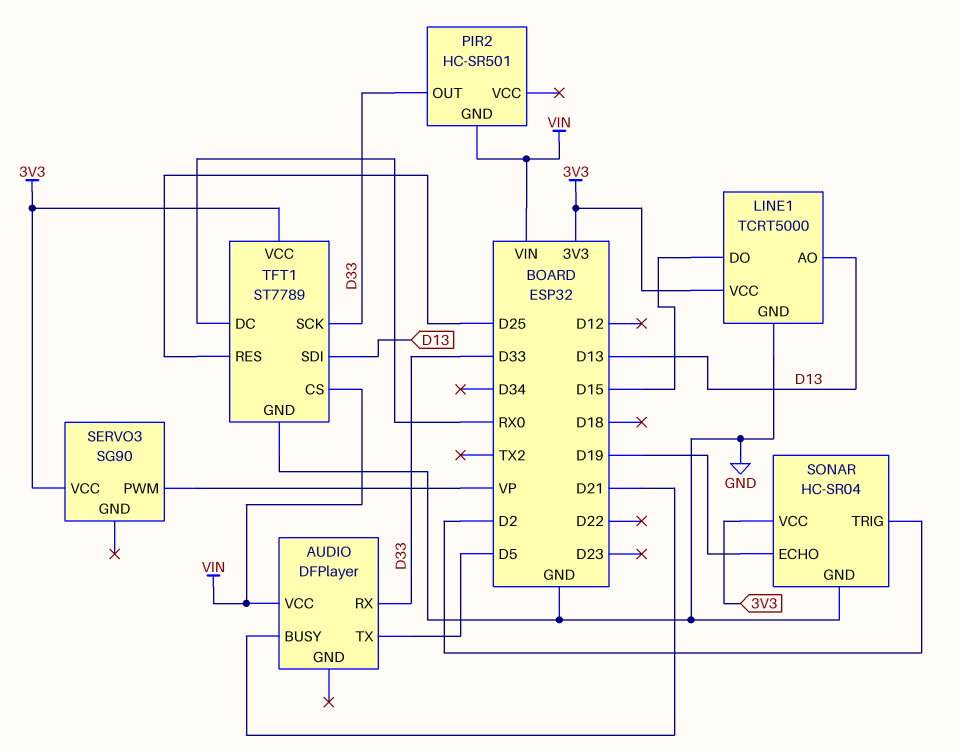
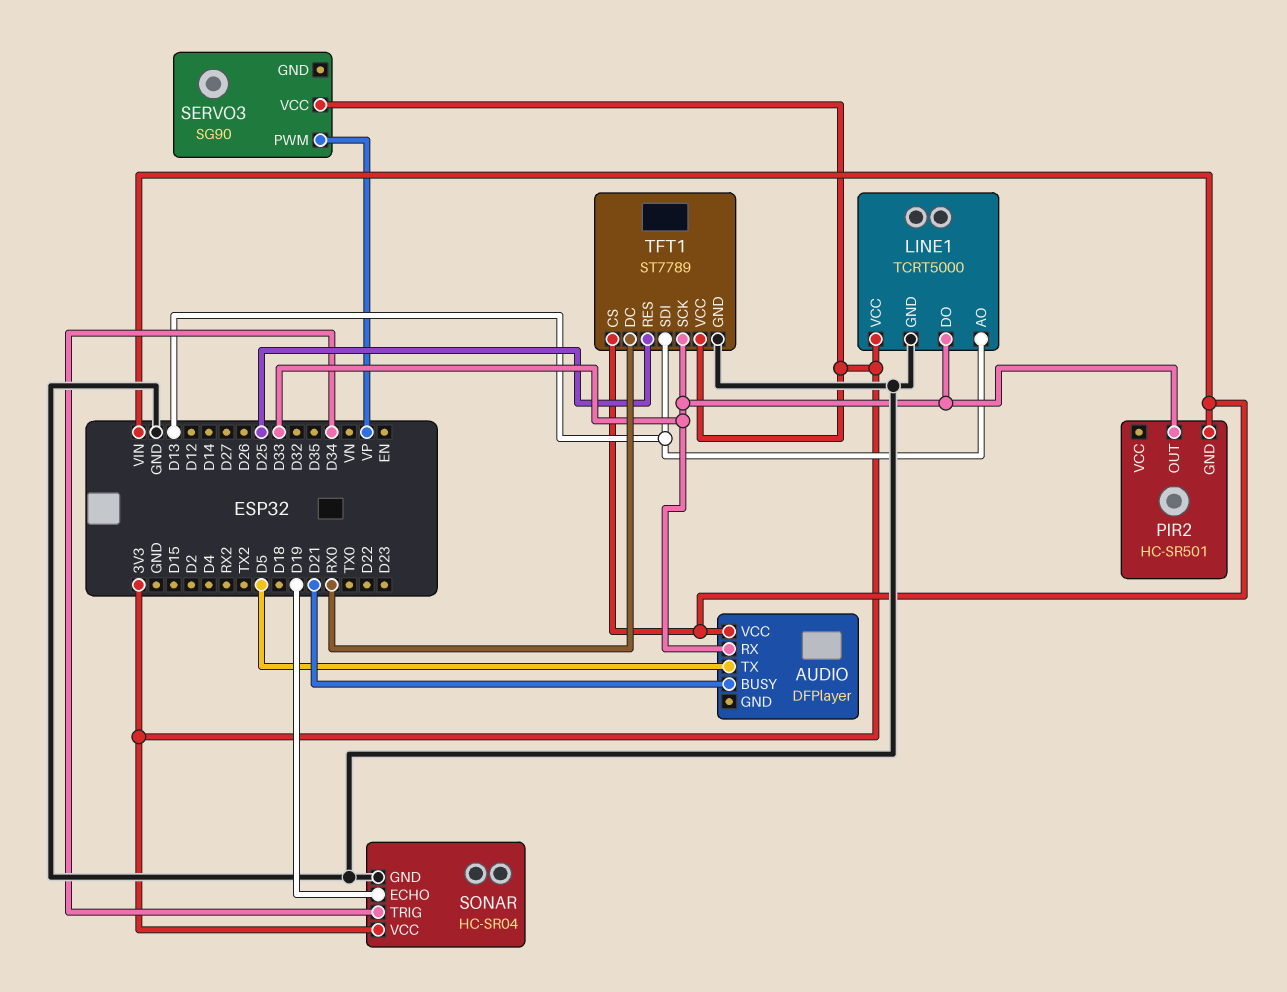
LINE1 pin DO: D15 -> D33
SONAR pin TRIG: D2 -> D34

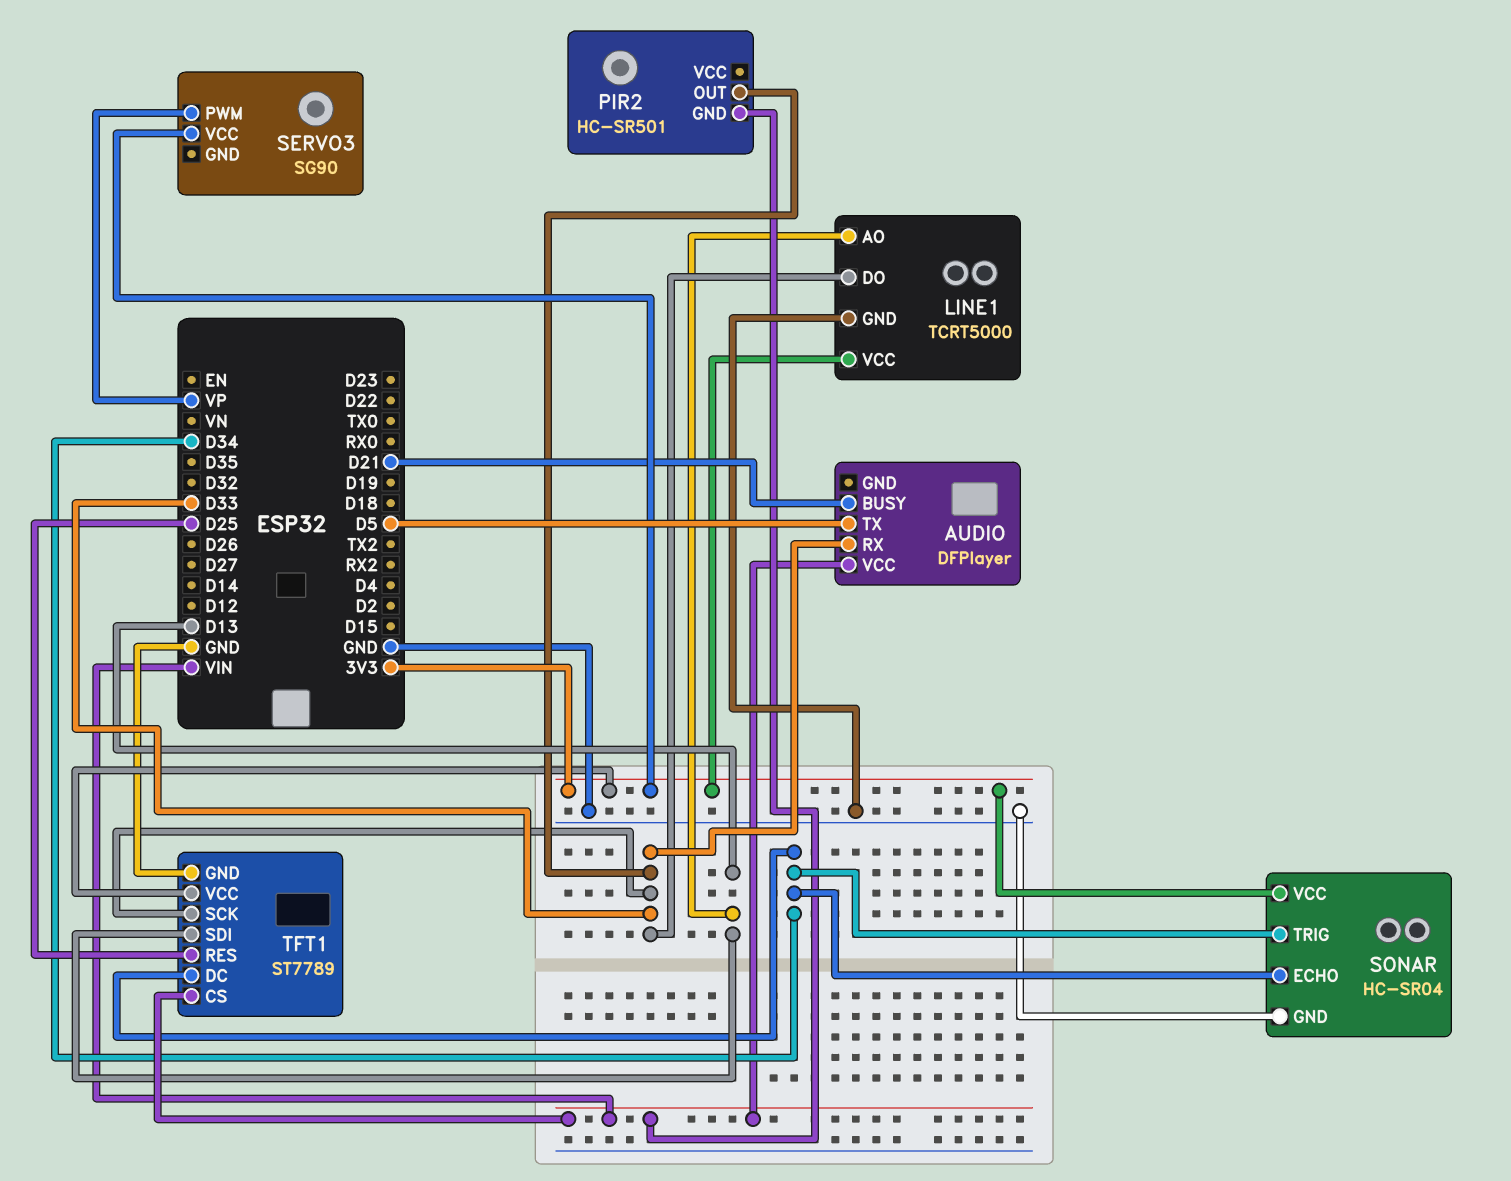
SONAR pin ECHO: D19 -> D34
TFT1 pin DC: RX0 -> D34

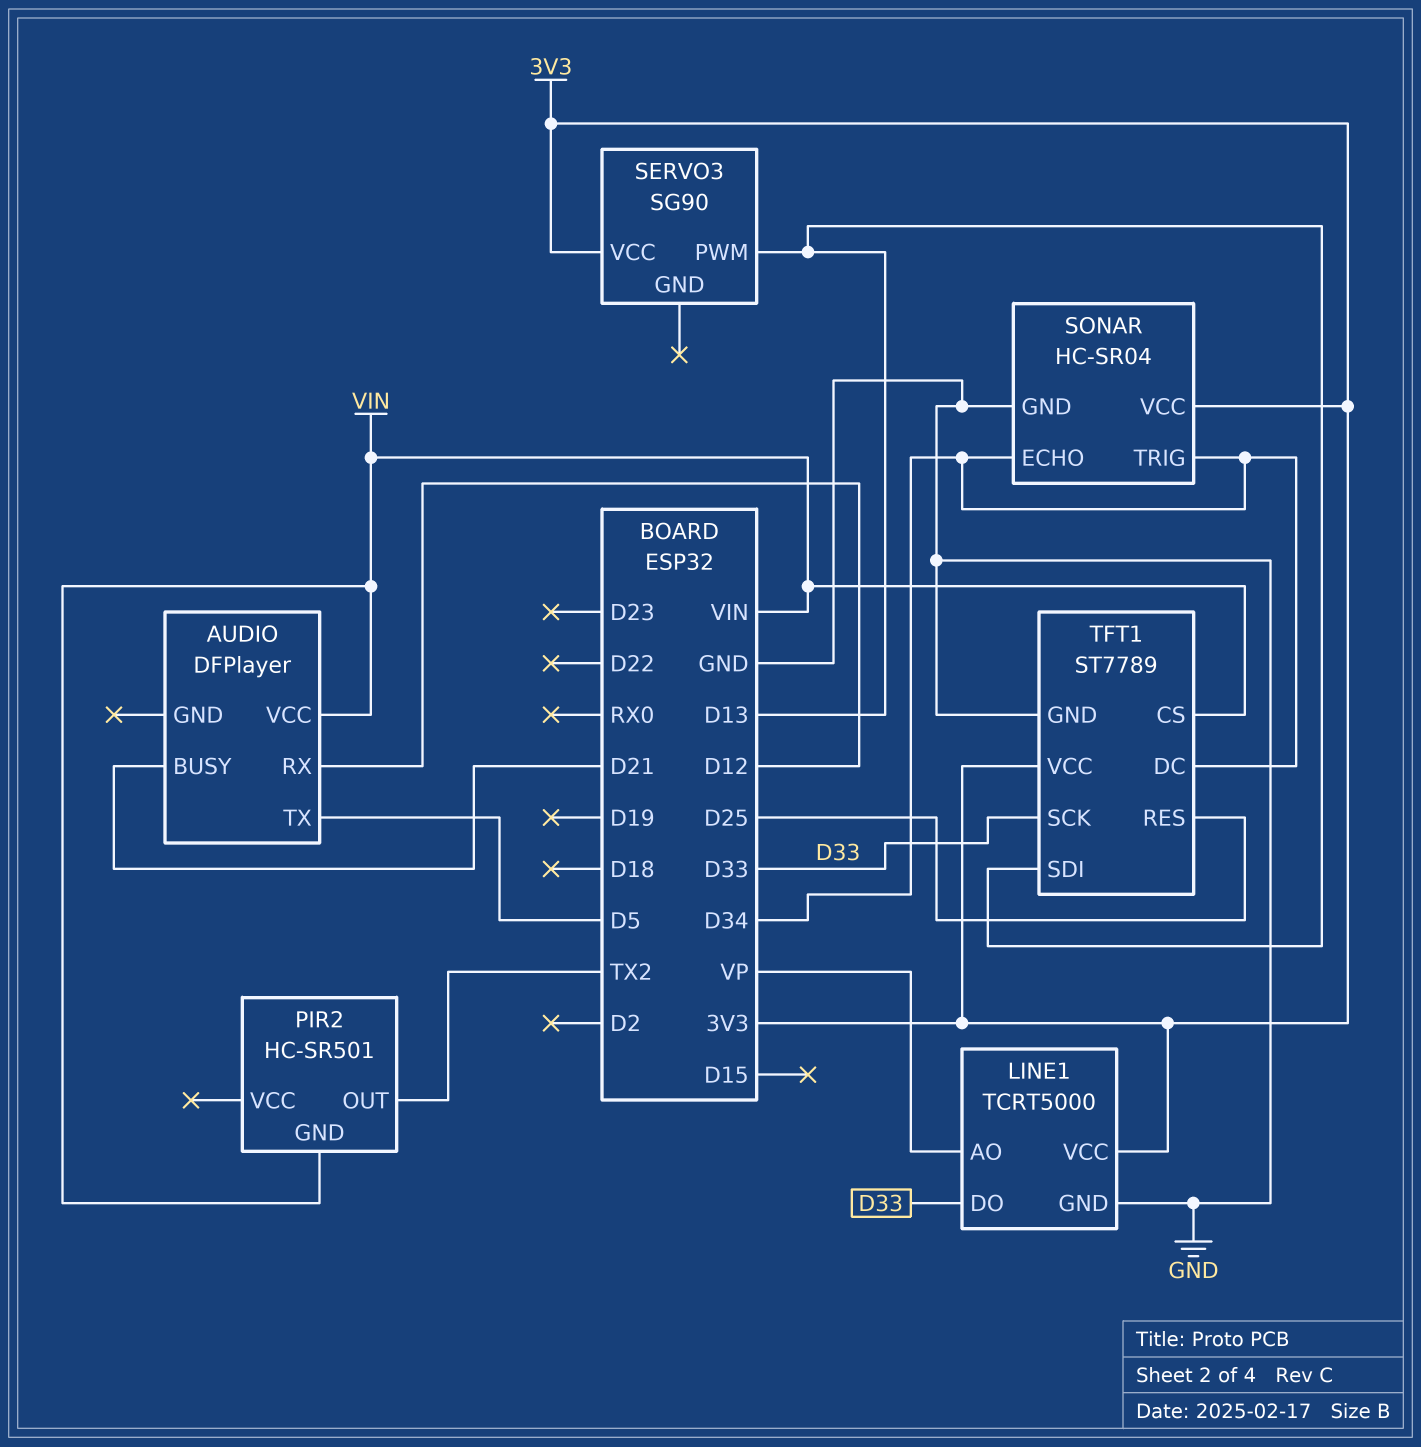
AUDIO pin RX: D33 -> D12
LINE1 pin AO: D13 -> VP
PIR2 pin OUT: D33 -> TX2
SERVO3 pin PWM: VP -> D13

